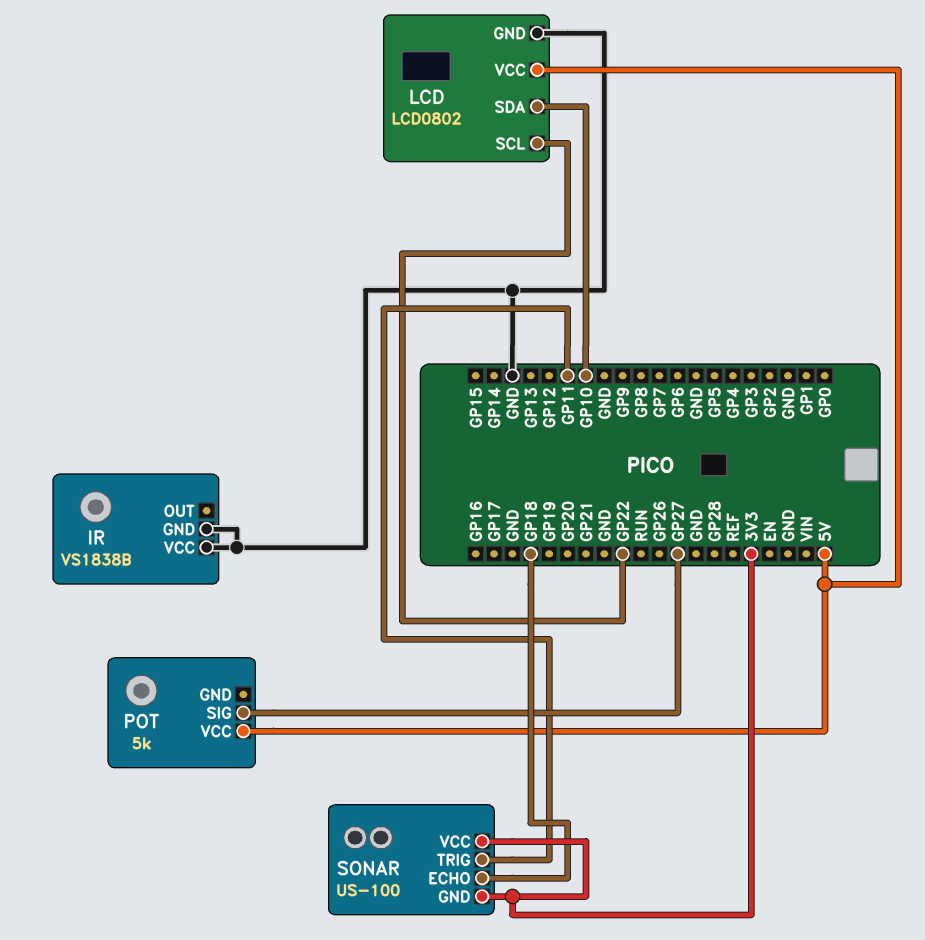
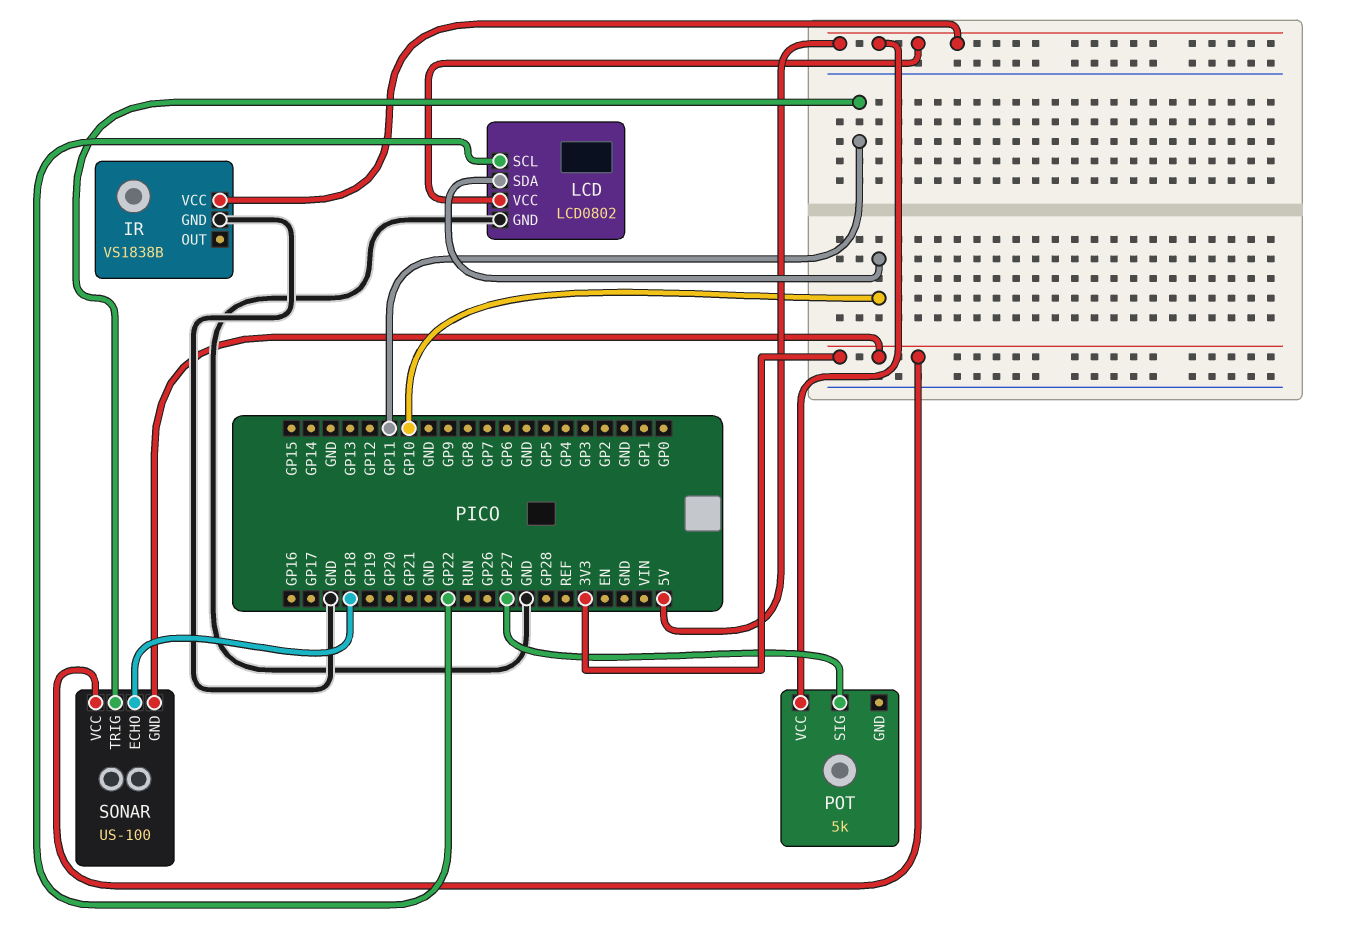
IR pin VCC: GND -> 5V

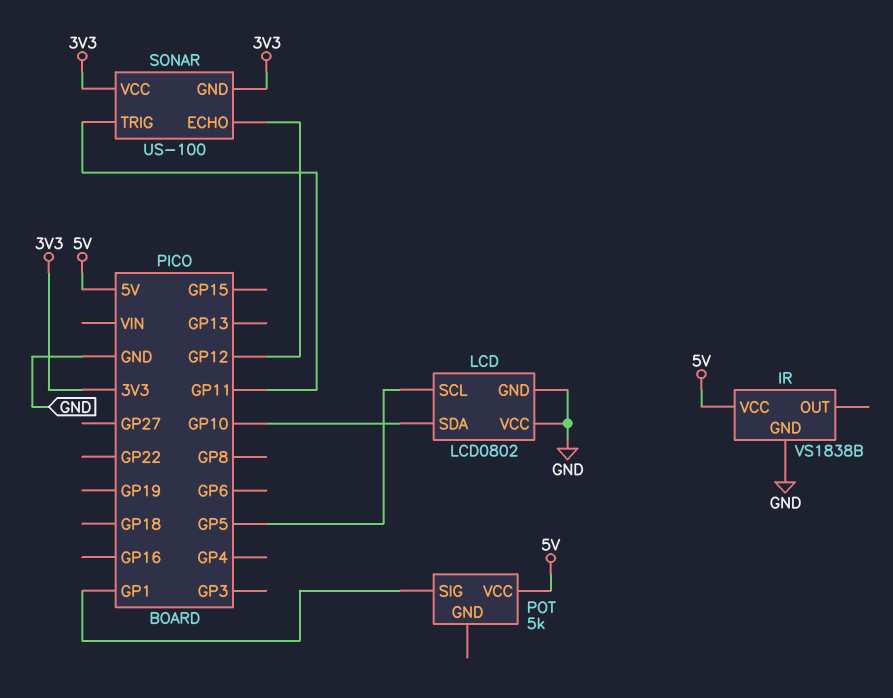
LCD pin SCL: GP22 -> GP5
LCD pin VCC: 5V -> GND
POT pin SIG: GP27 -> GP1
SONAR pin ECHO: GP18 -> GP12

